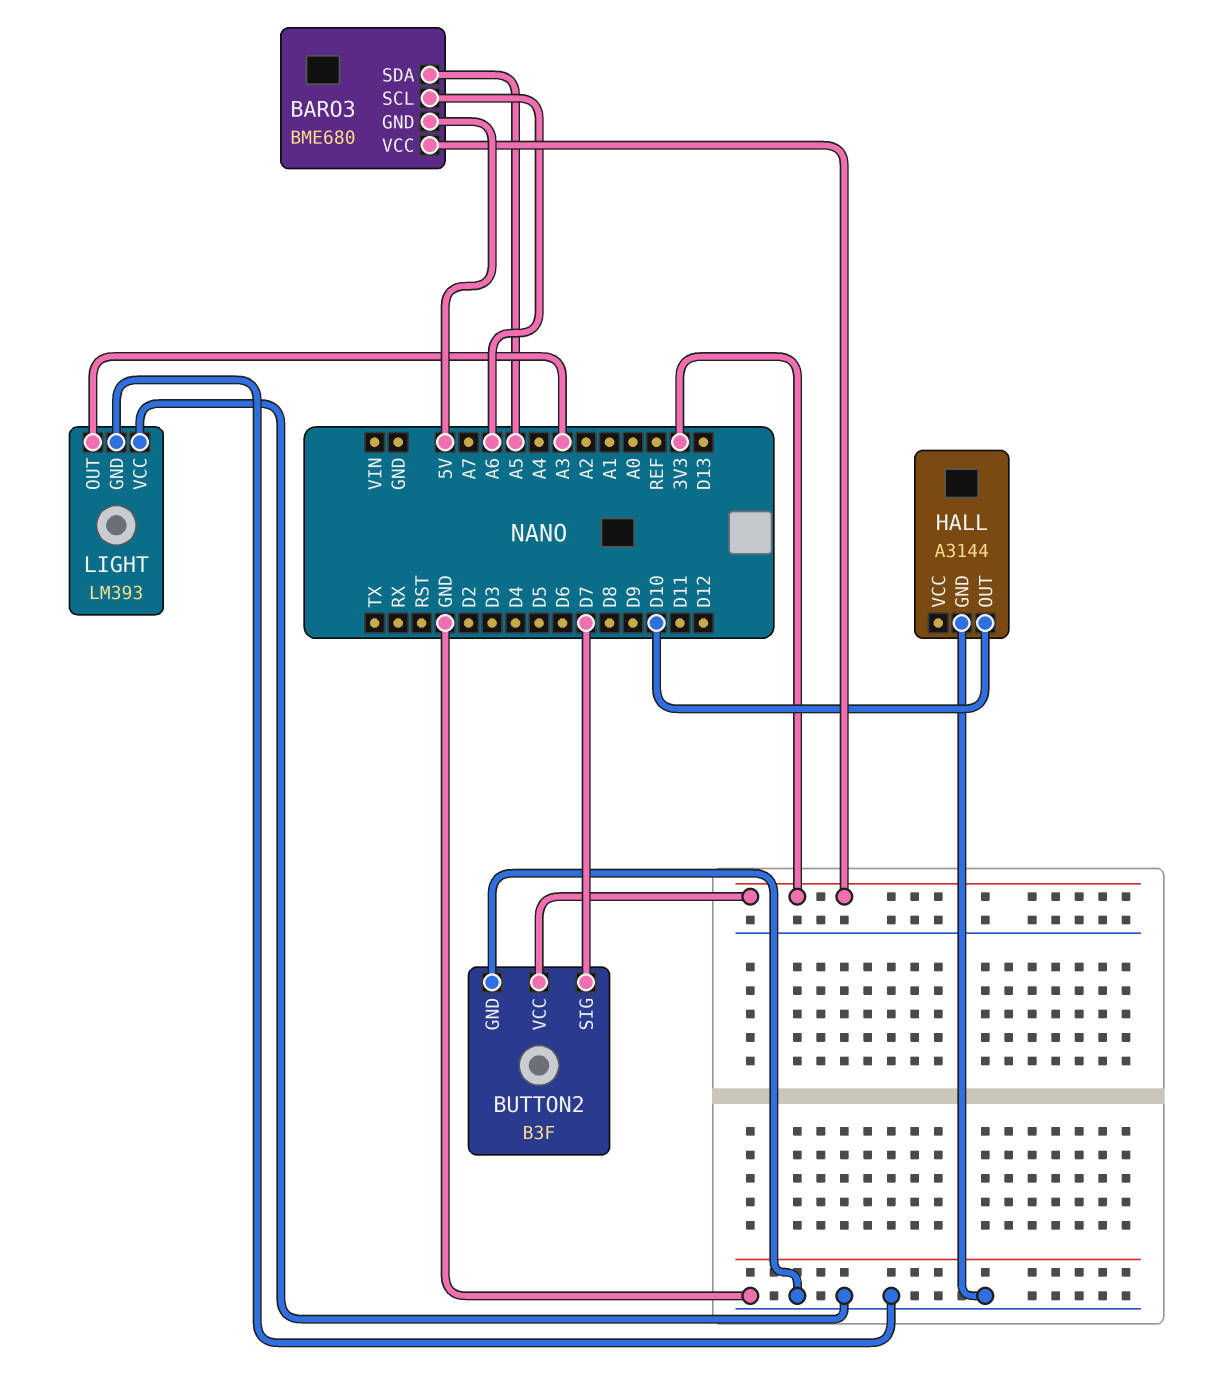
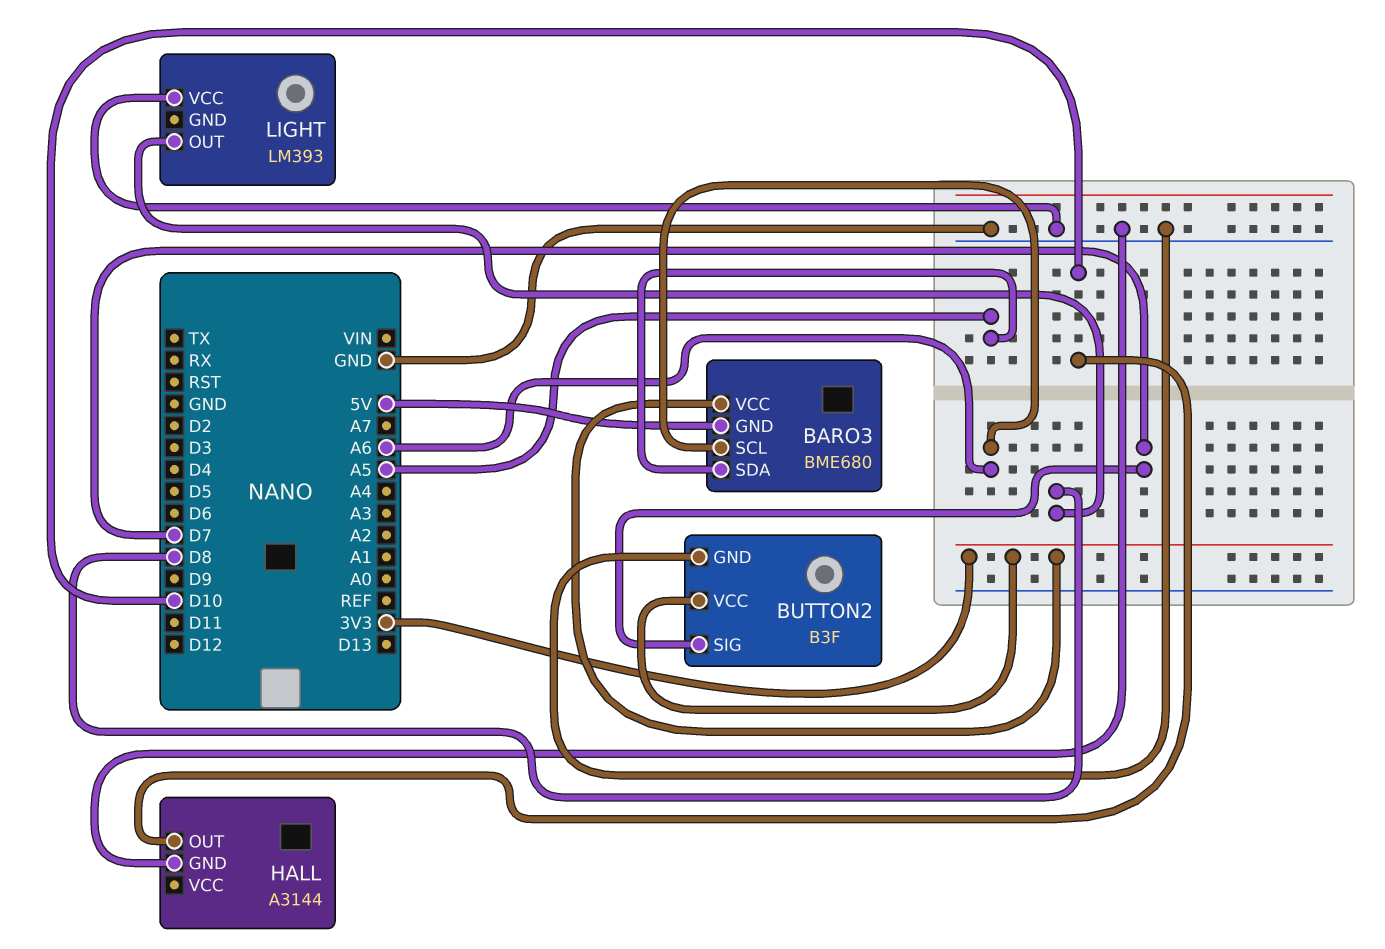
LIGHT pin GND: GND -> none
LIGHT pin OUT: A3 -> D8

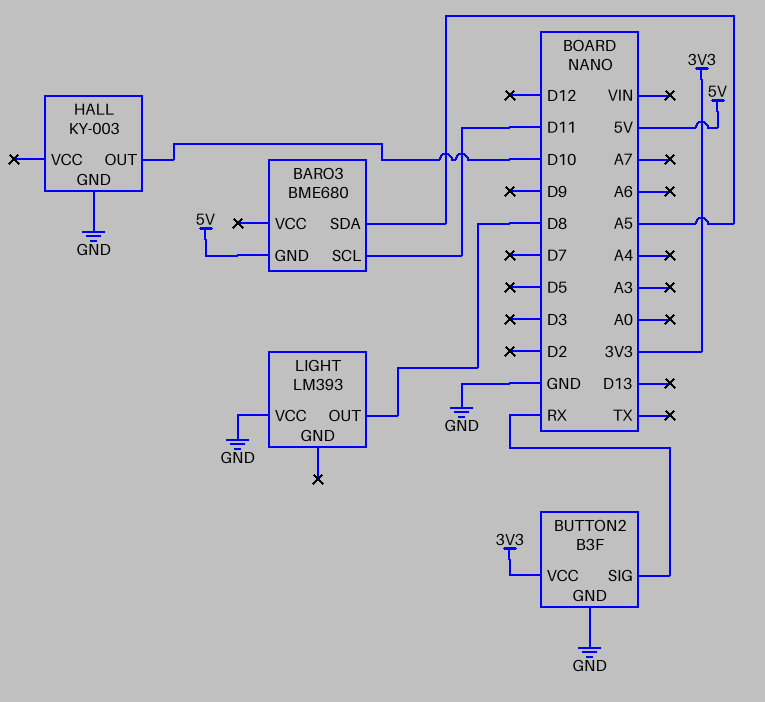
BARO3 pin SCL: A6 -> D11
BARO3 pin VCC: 3V3 -> none
BUTTON2 pin SIG: D7 -> RX
HALL: A3144 -> KY-003

